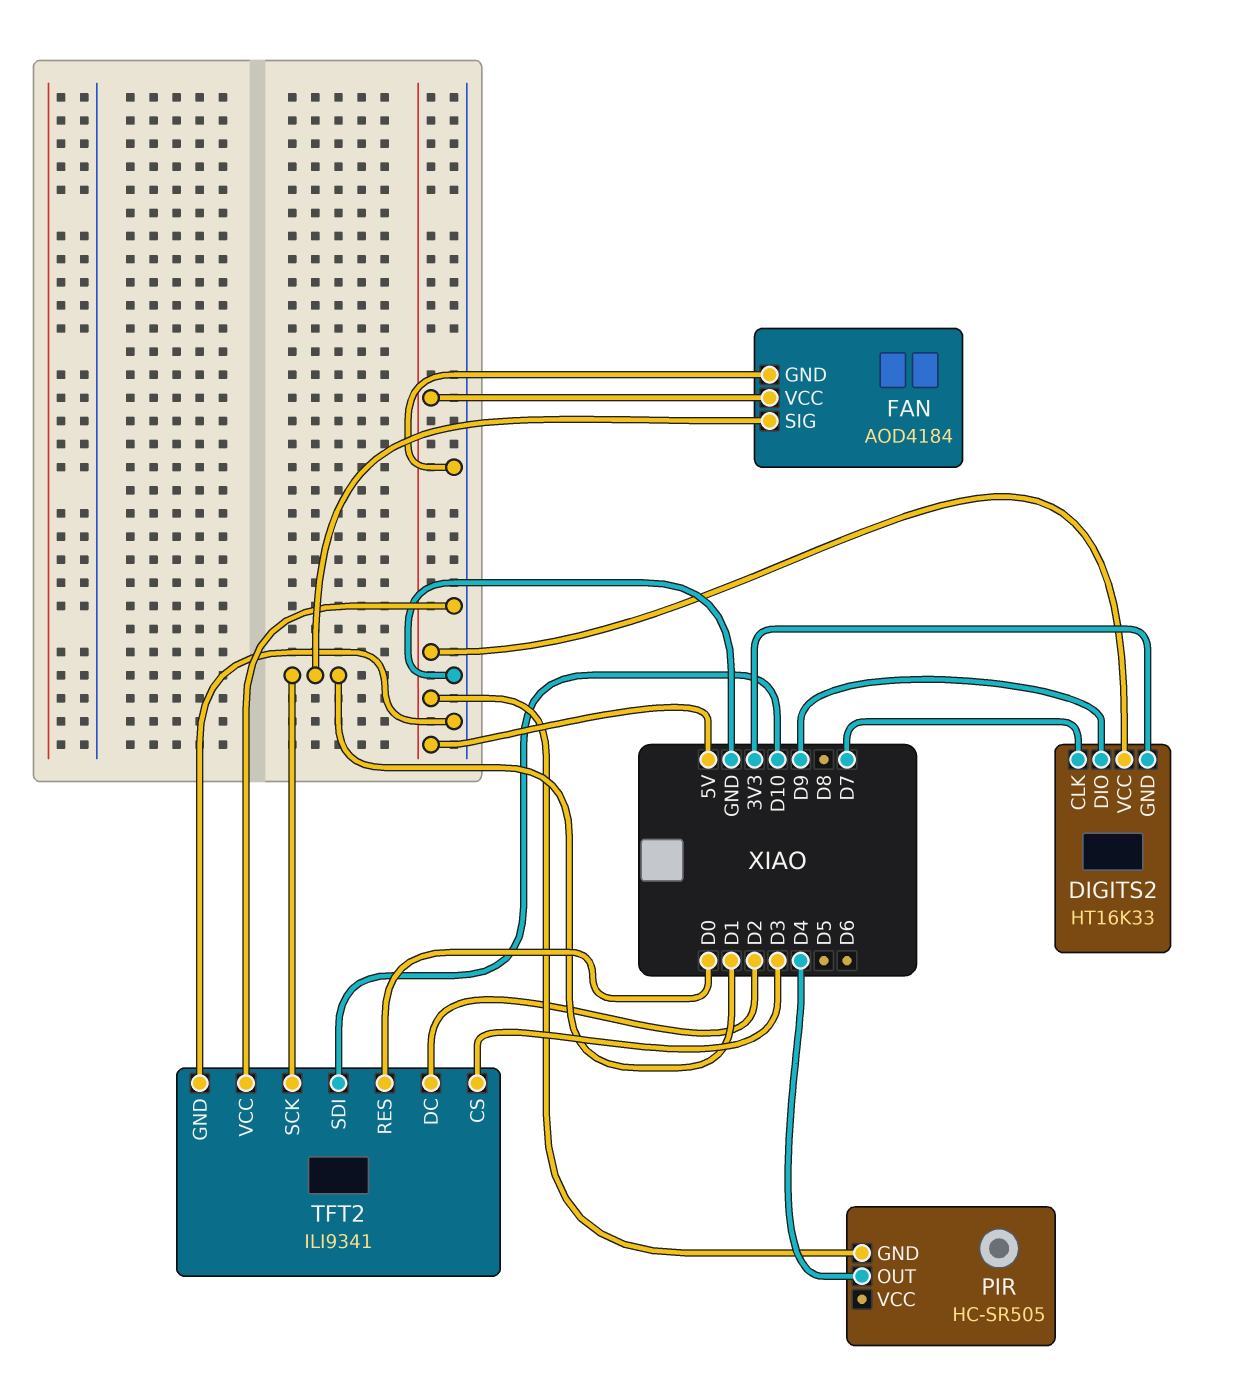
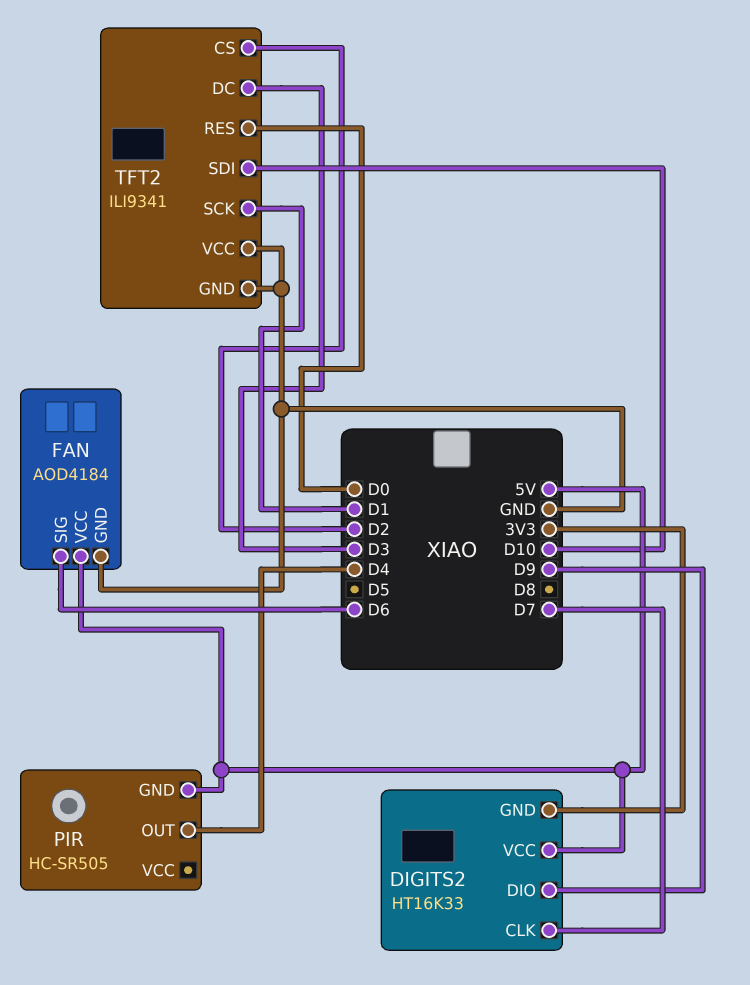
FAN pin SIG: D1 -> D6
TFT2 pin CS: D3 -> D2
TFT2 pin DC: D2 -> D3

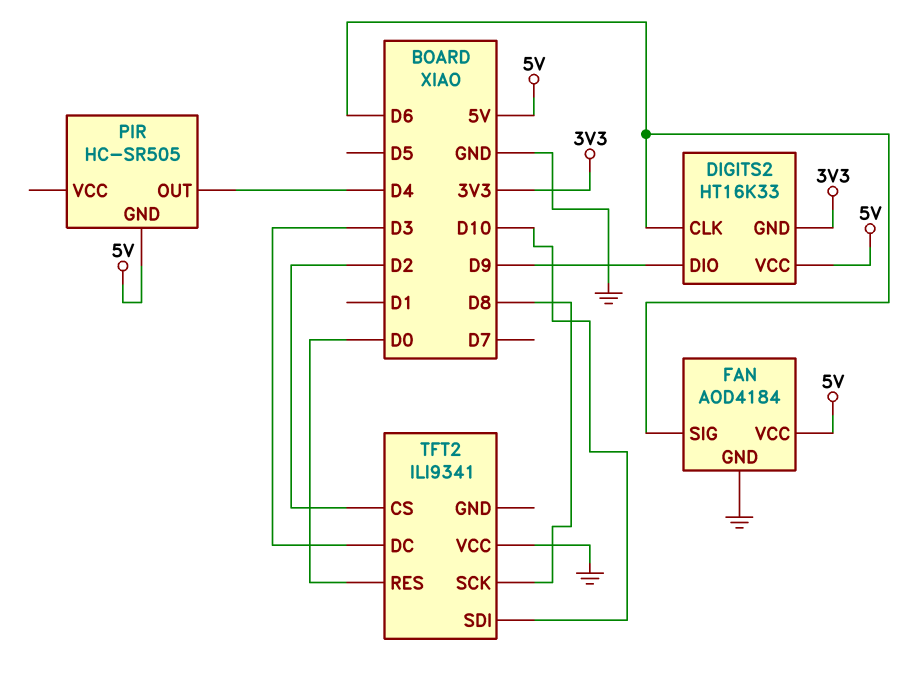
DIGITS2 pin CLK: D7 -> D6
TFT2 pin GND: GND -> none
TFT2 pin SCK: D1 -> D8

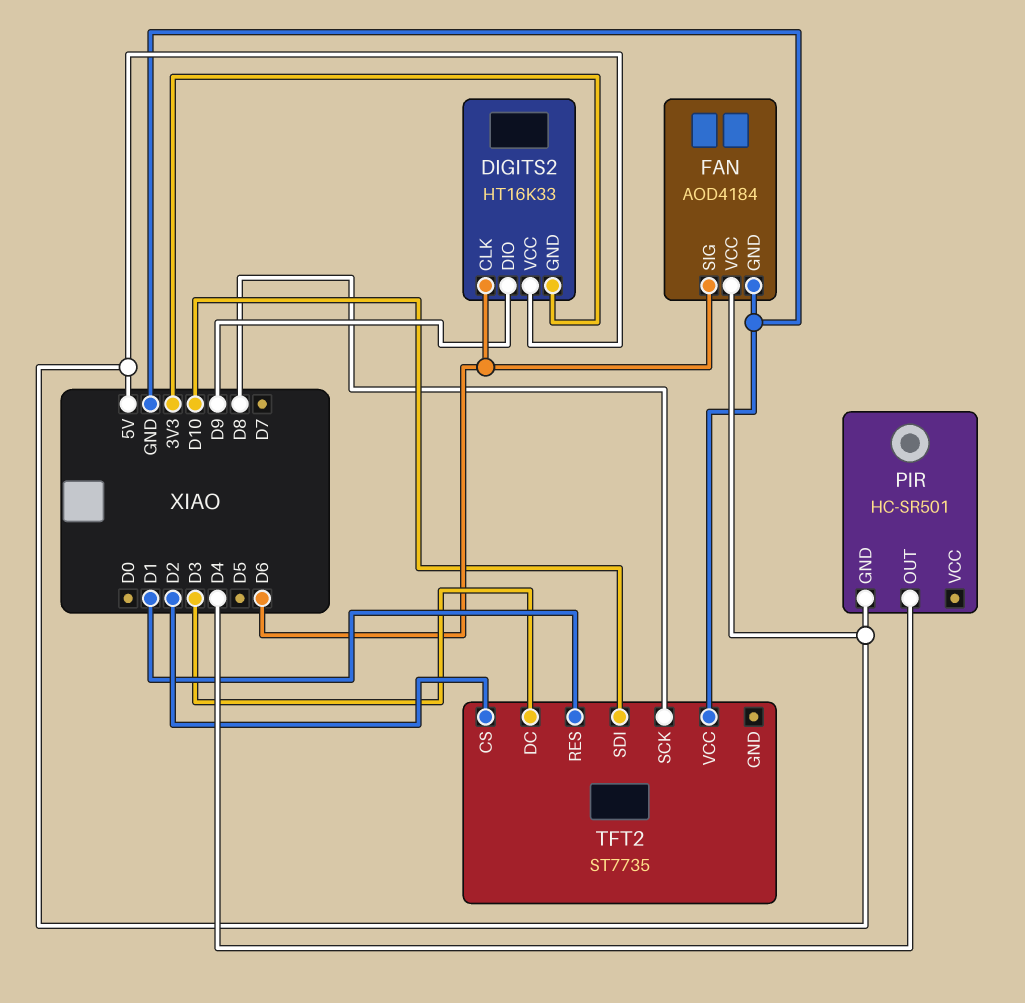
PIR: HC-SR505 -> HC-SR501
TFT2: ILI9341 -> ST7735
TFT2 pin RES: D0 -> D1

